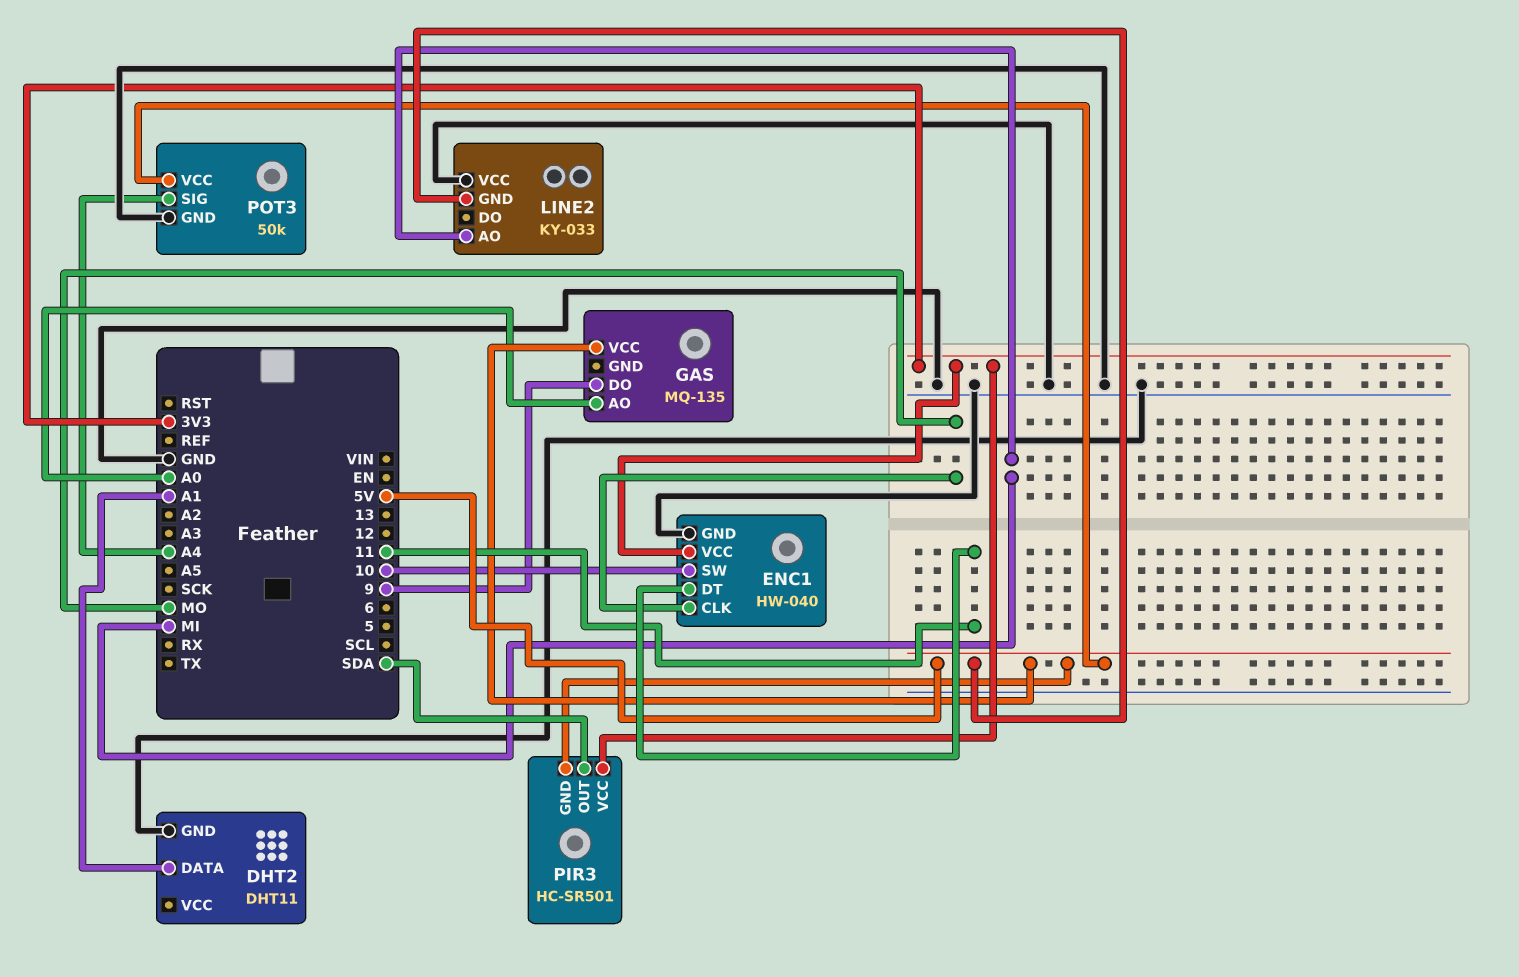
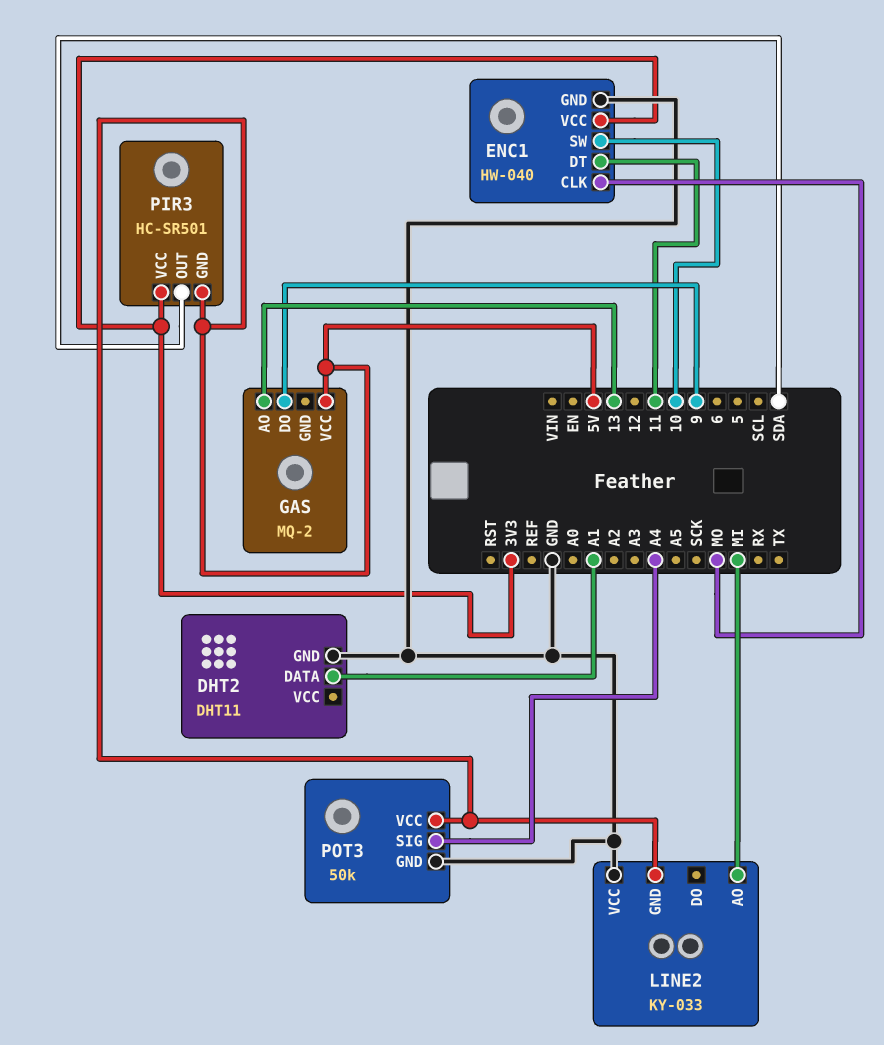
GAS: MQ-135 -> MQ-2
GAS pin AO: A0 -> 13

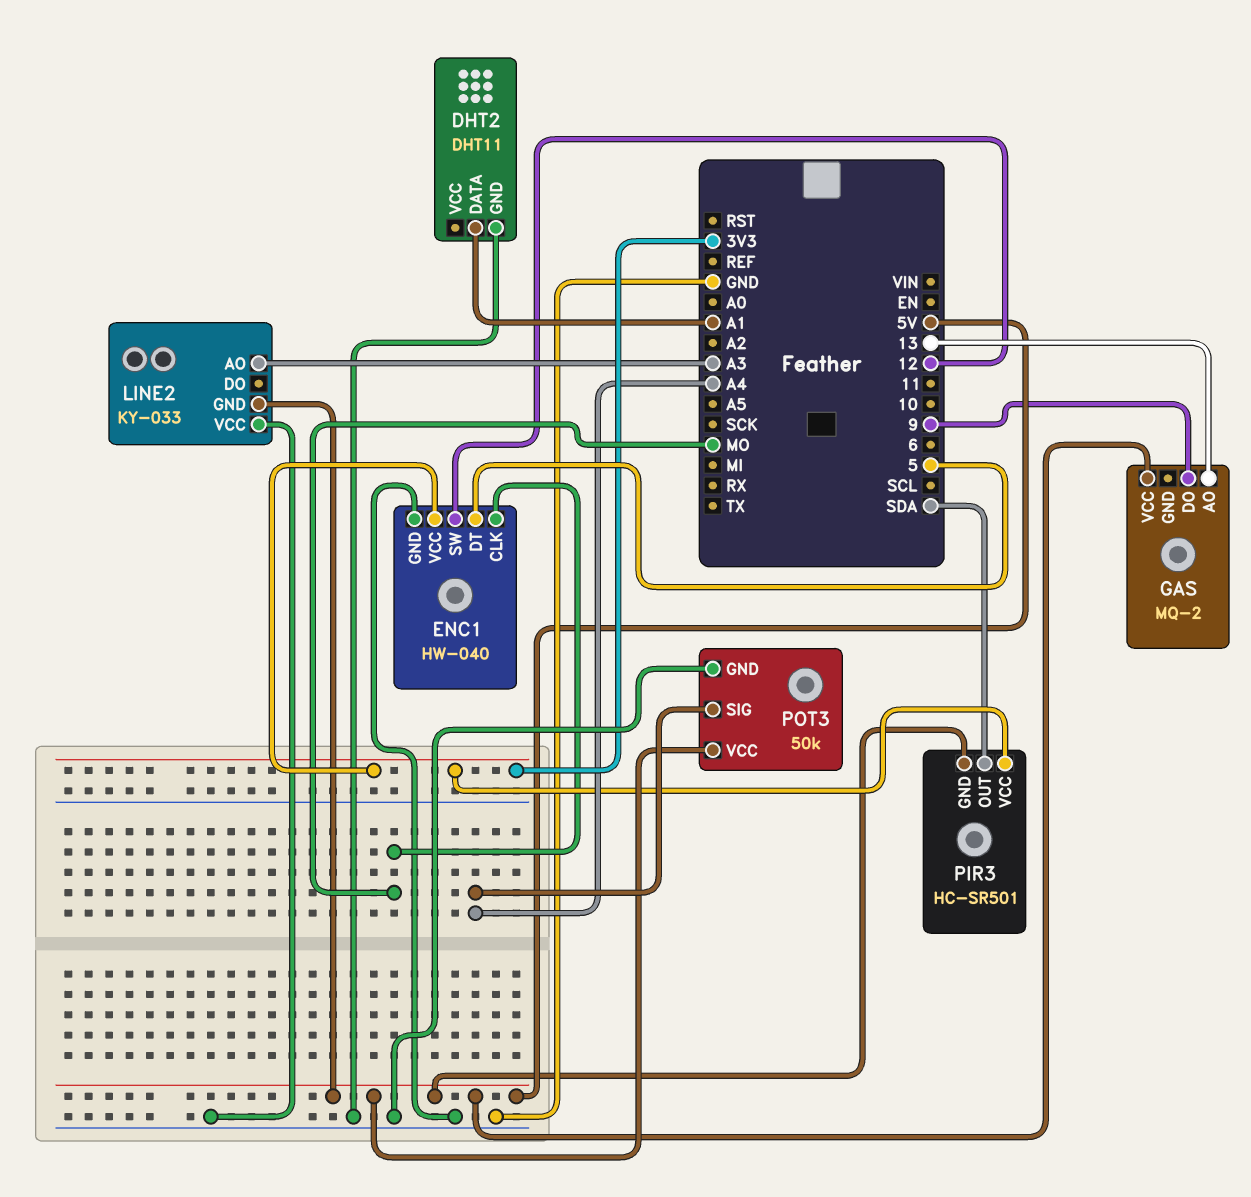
ENC1 pin DT: 11 -> 5
ENC1 pin SW: 10 -> 12
LINE2 pin AO: MI -> A3

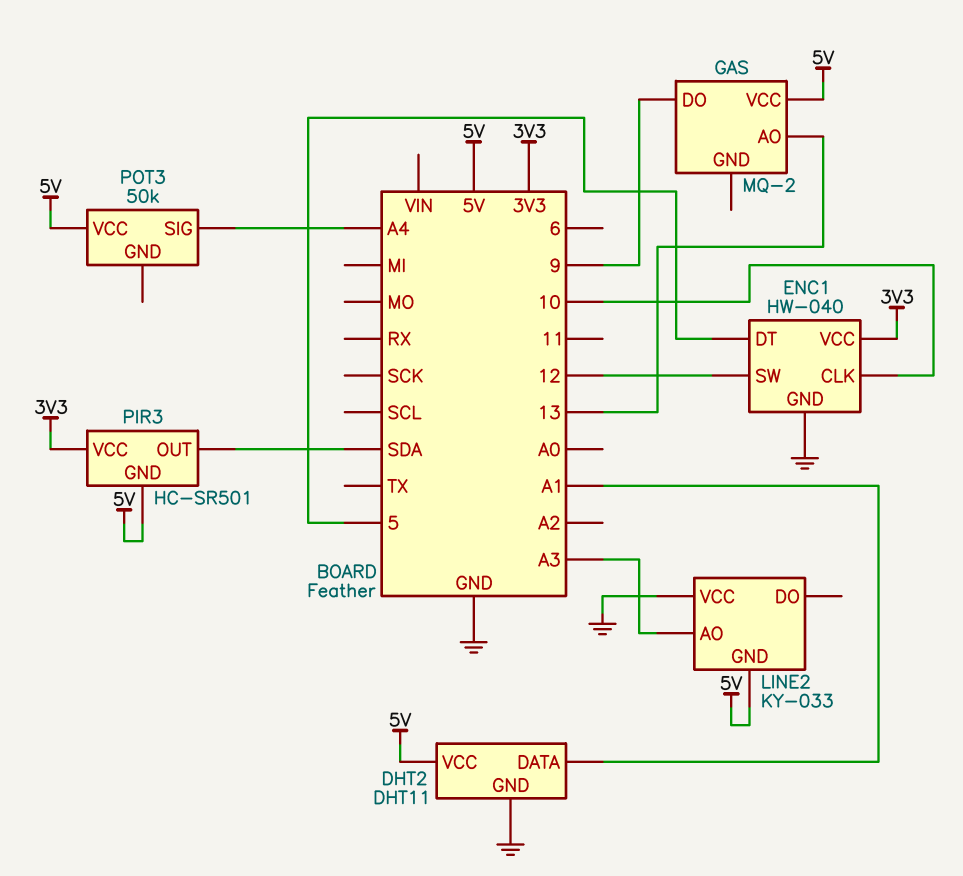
DHT2 pin VCC: none -> 5V
ENC1 pin CLK: MO -> 10
POT3 pin GND: GND -> none

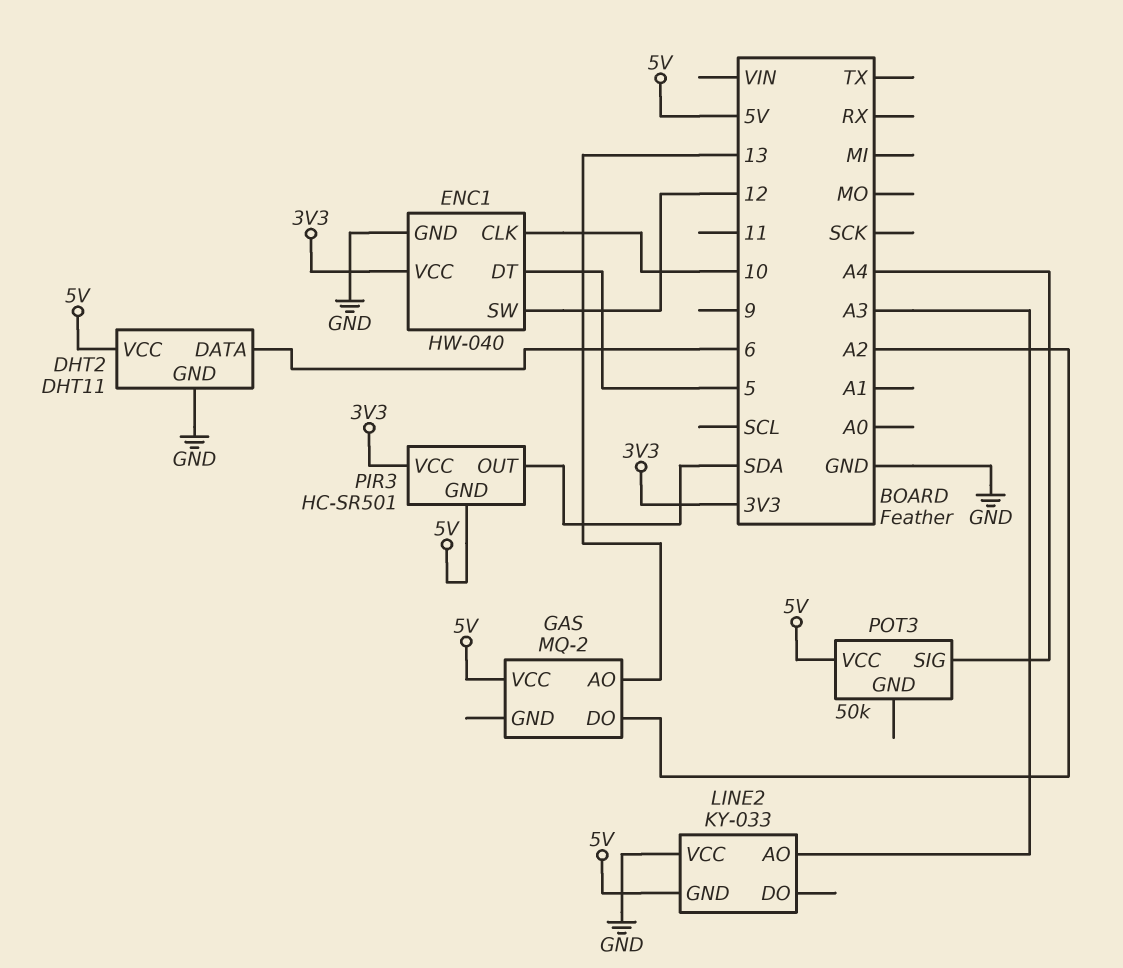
DHT2 pin DATA: A1 -> 6
GAS pin DO: 9 -> A2

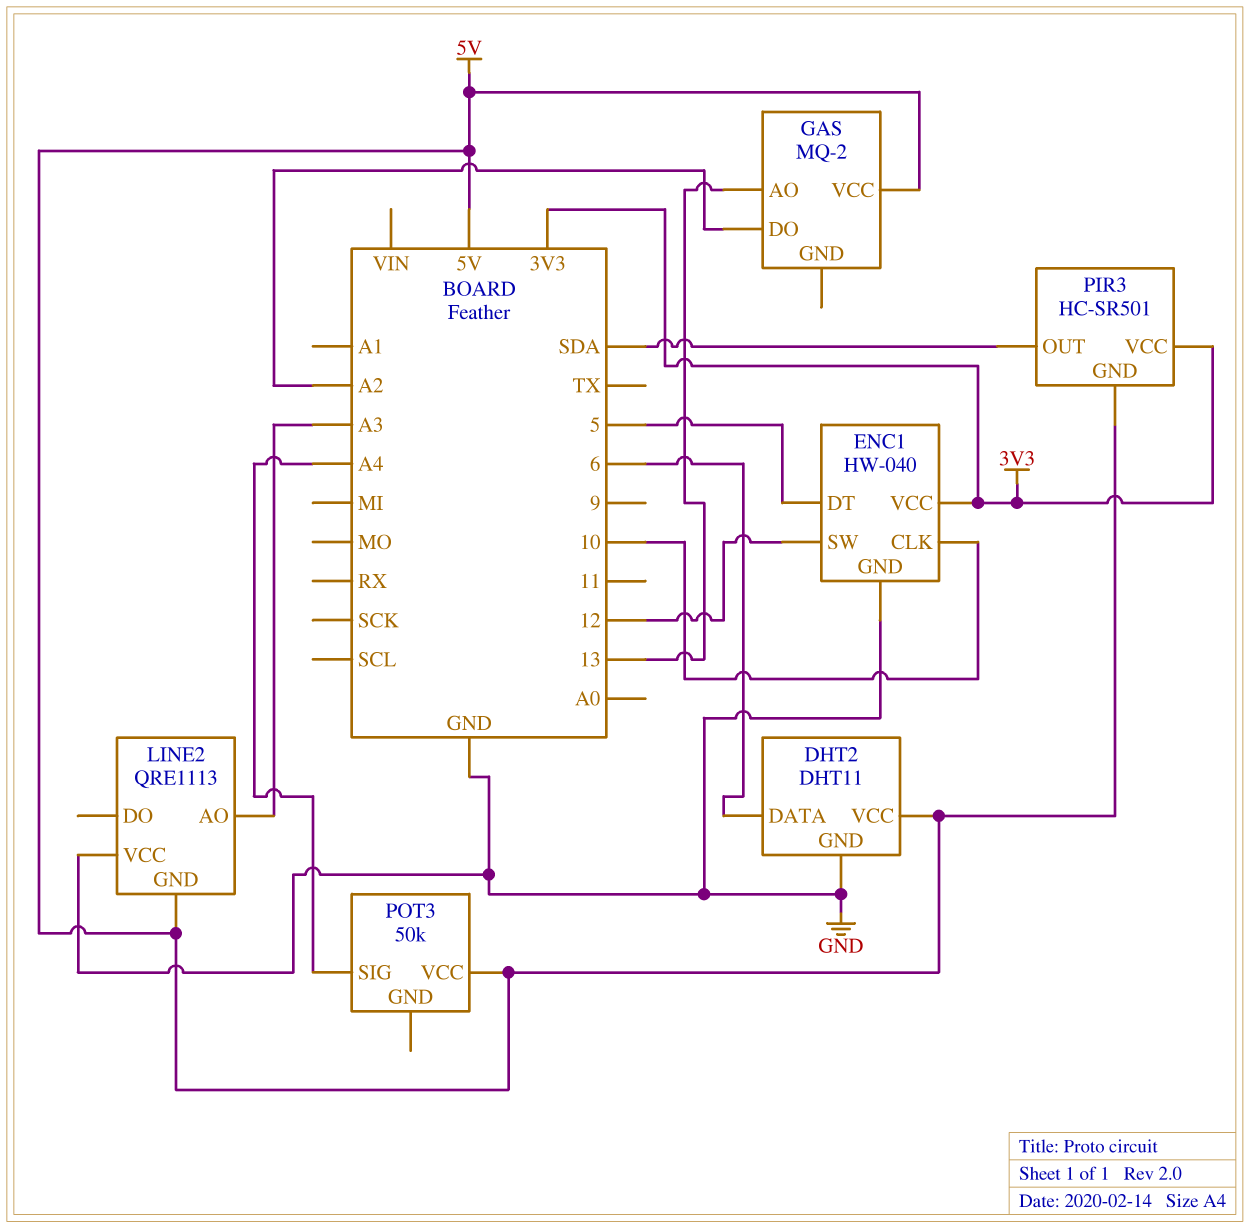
LINE2: KY-033 -> QRE1113

